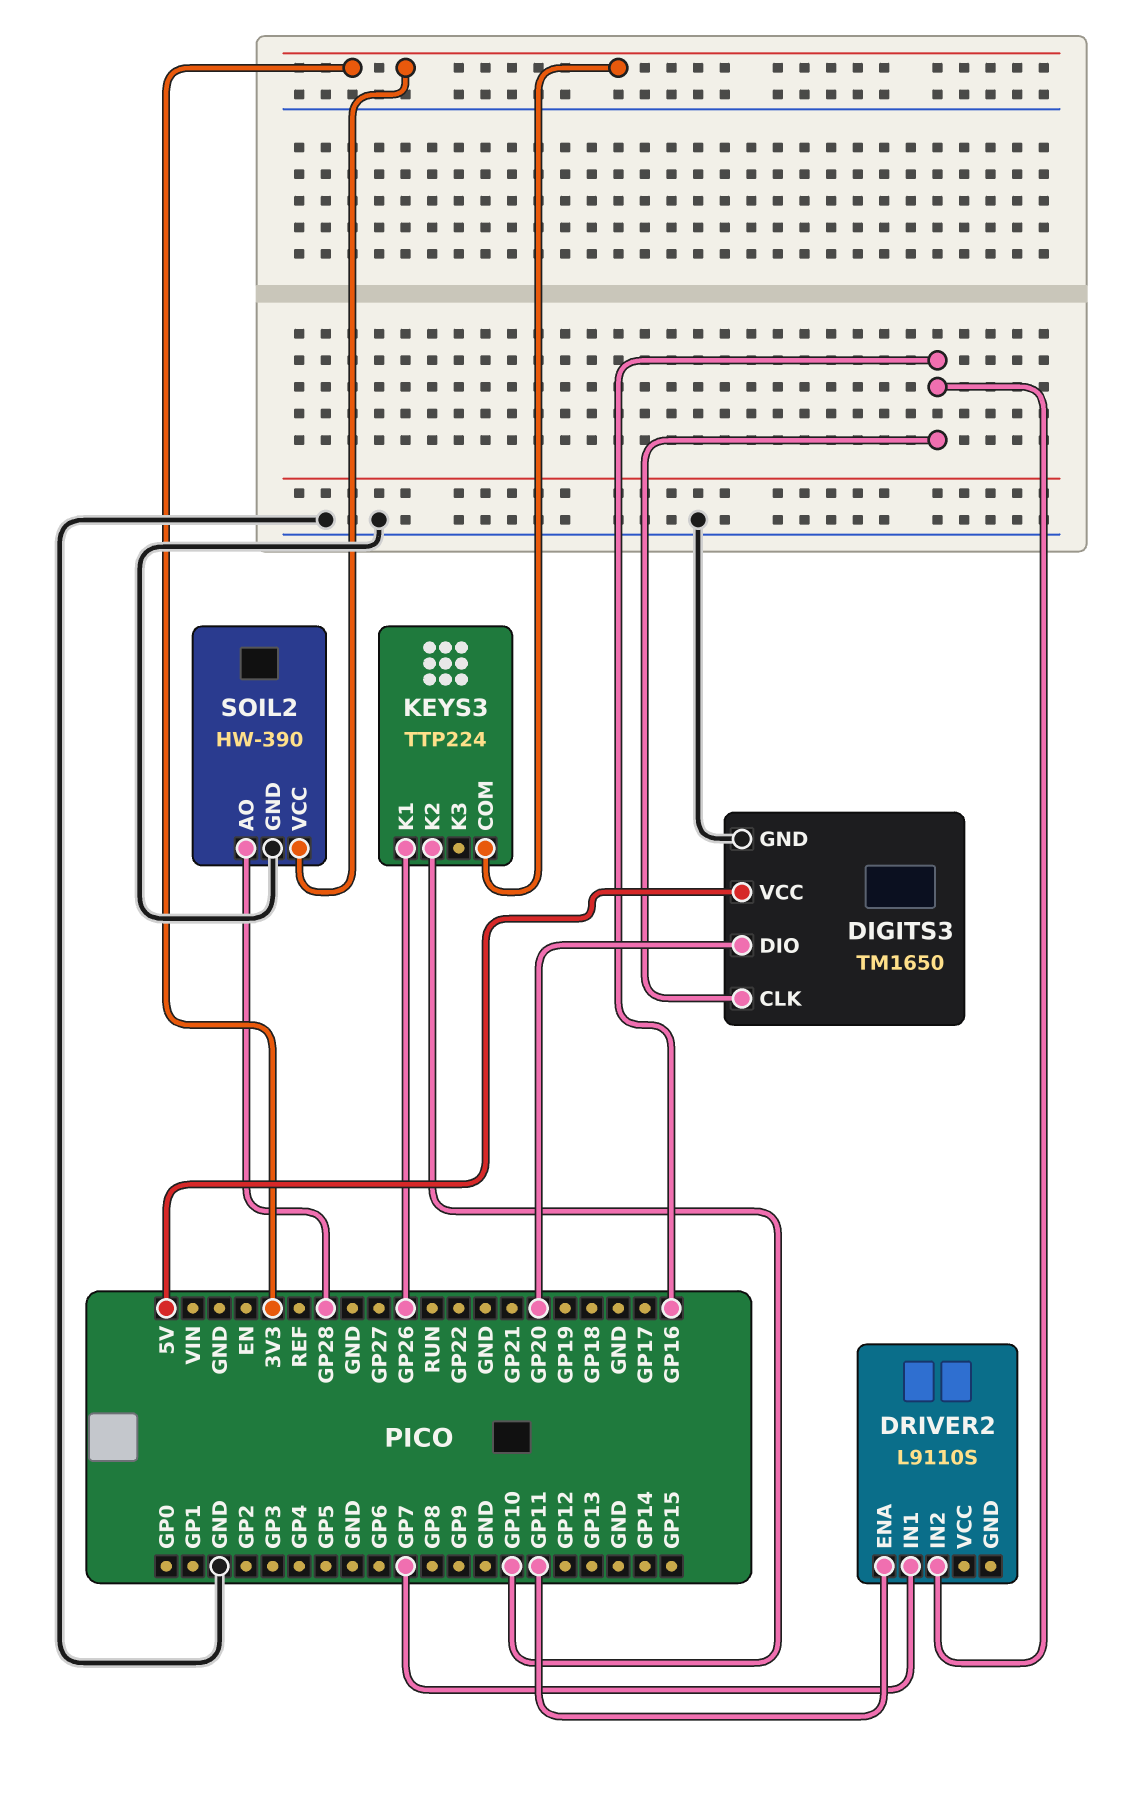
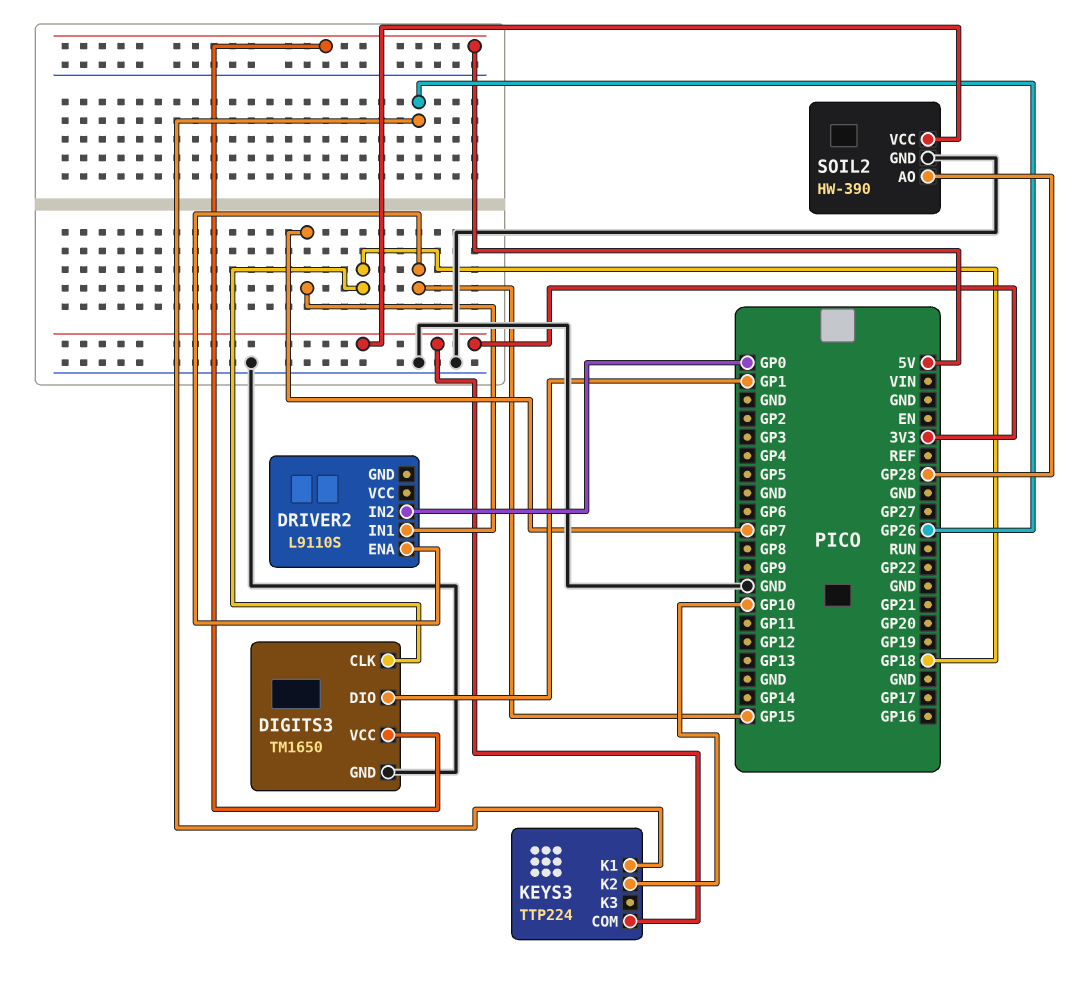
DIGITS3 pin CLK: GP16 -> GP18
DIGITS3 pin DIO: GP20 -> GP1
DRIVER2 pin ENA: GP11 -> GP15
DRIVER2 pin IN2: GP16 -> GP0

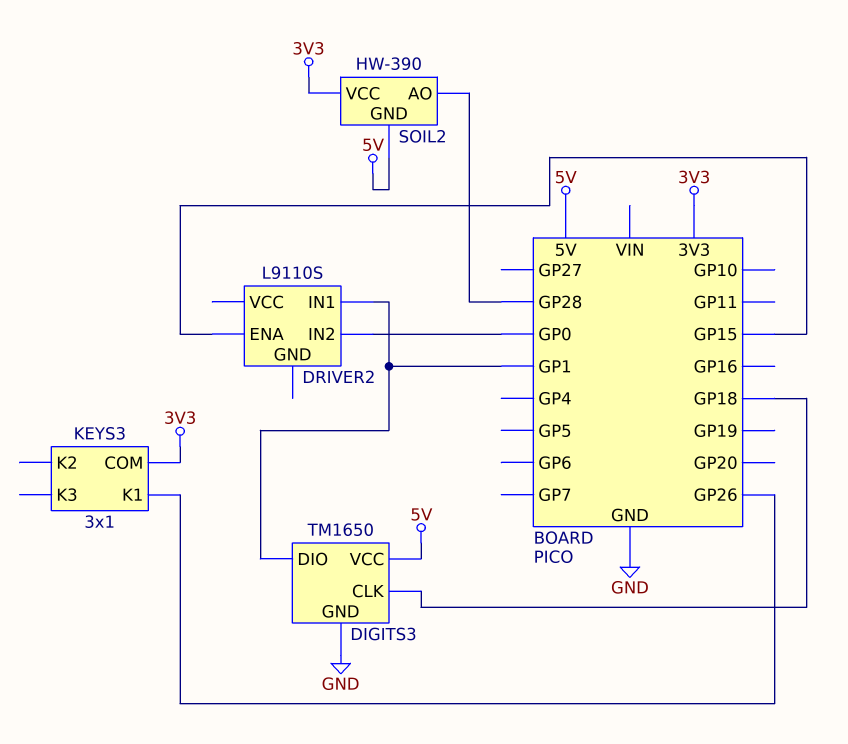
DRIVER2 pin IN1: GP7 -> GP1
KEYS3: TTP224 -> 3x1
KEYS3 pin K2: GP10 -> none
SOIL2 pin GND: GND -> 5V

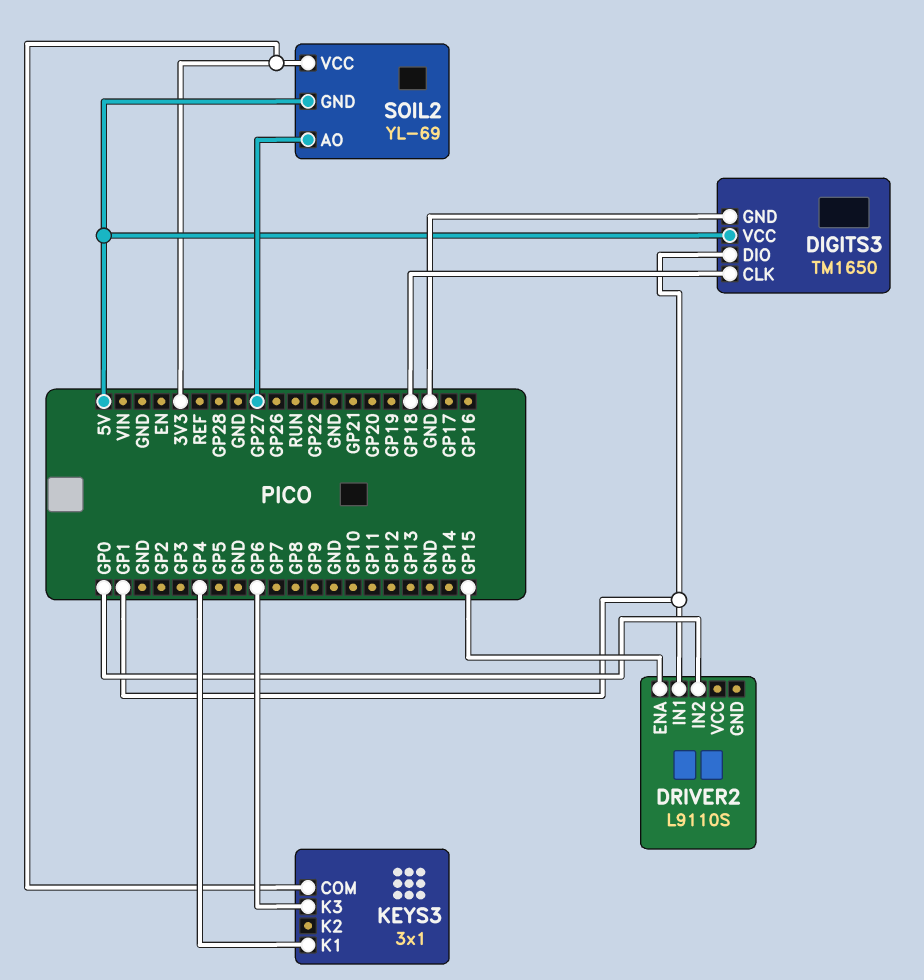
KEYS3 pin K1: GP26 -> GP4
KEYS3 pin K3: none -> GP6
SOIL2: HW-390 -> YL-69
SOIL2 pin AO: GP28 -> GP27

